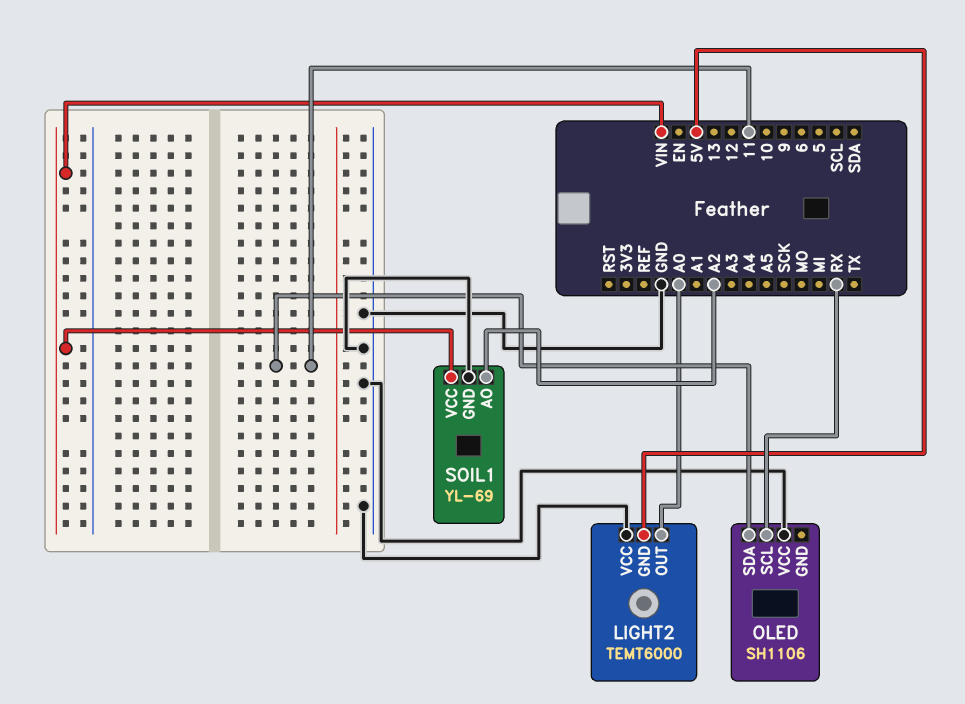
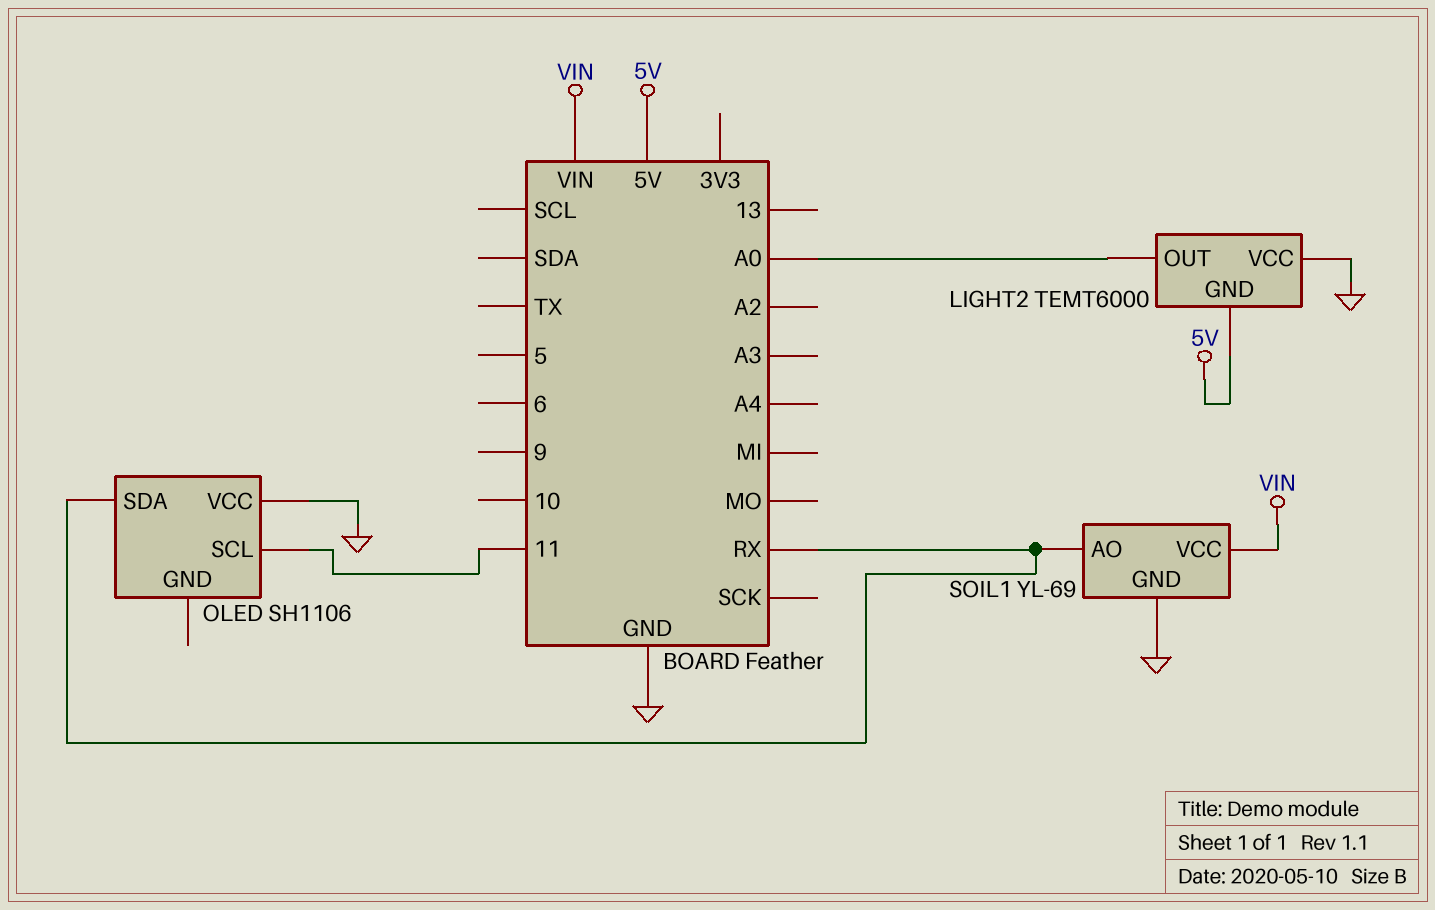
OLED pin SCL: RX -> 11
OLED pin SDA: 11 -> RX
SOIL1 pin AO: A2 -> RX

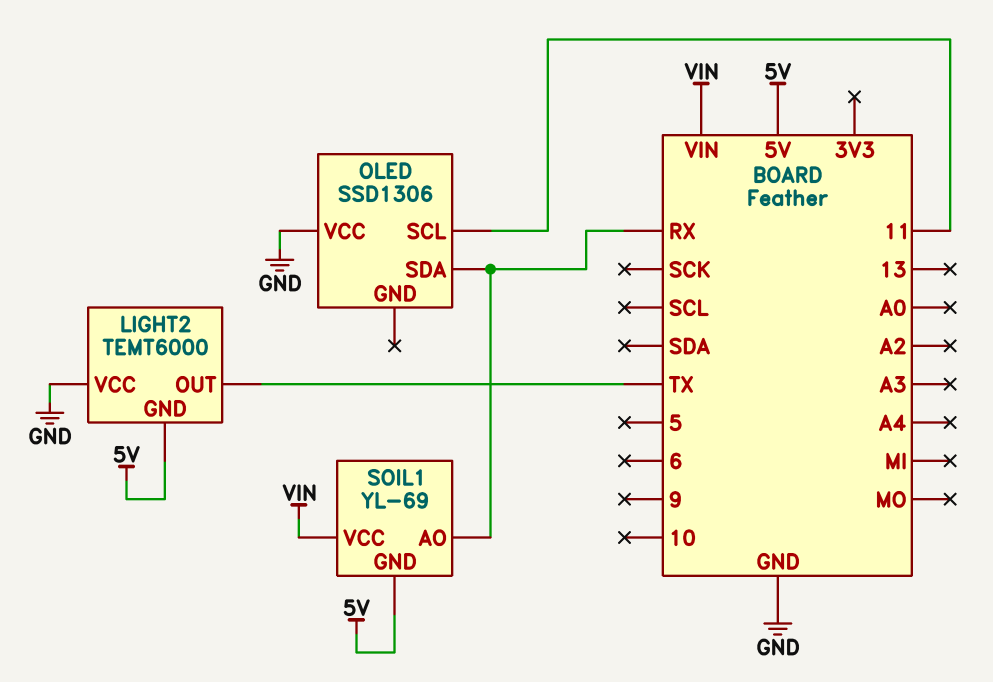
LIGHT2 pin OUT: A0 -> TX
OLED: SH1106 -> SSD1306
SOIL1 pin GND: GND -> 5V

